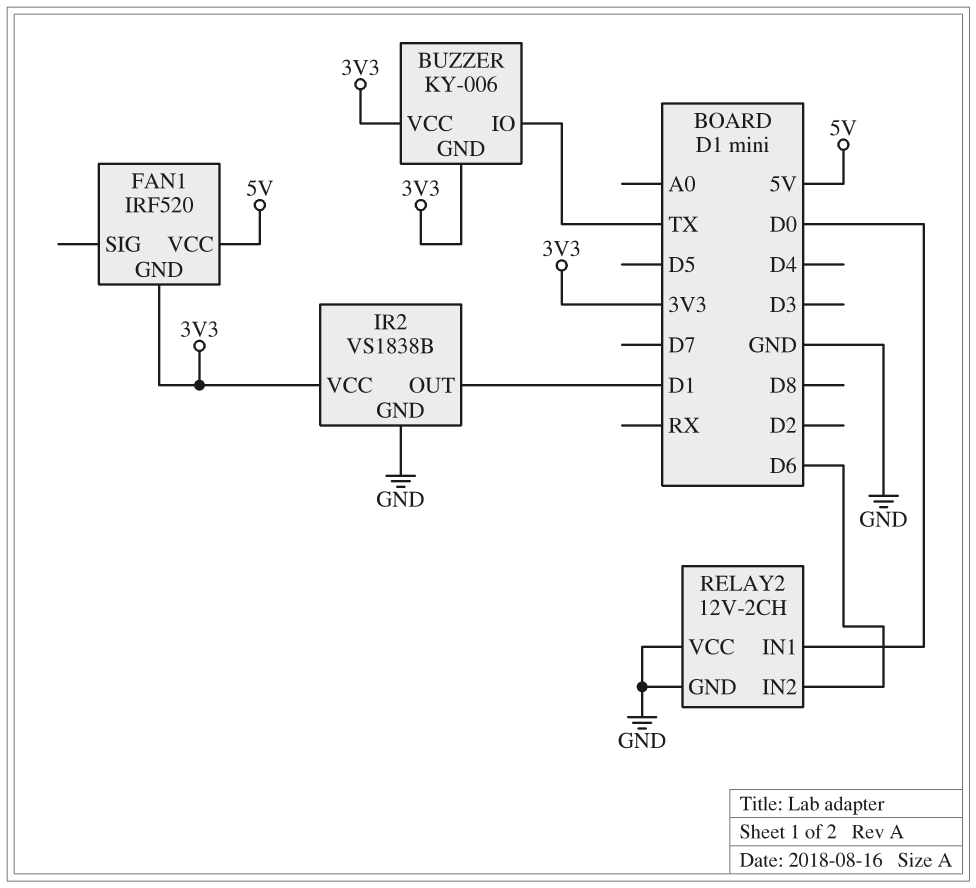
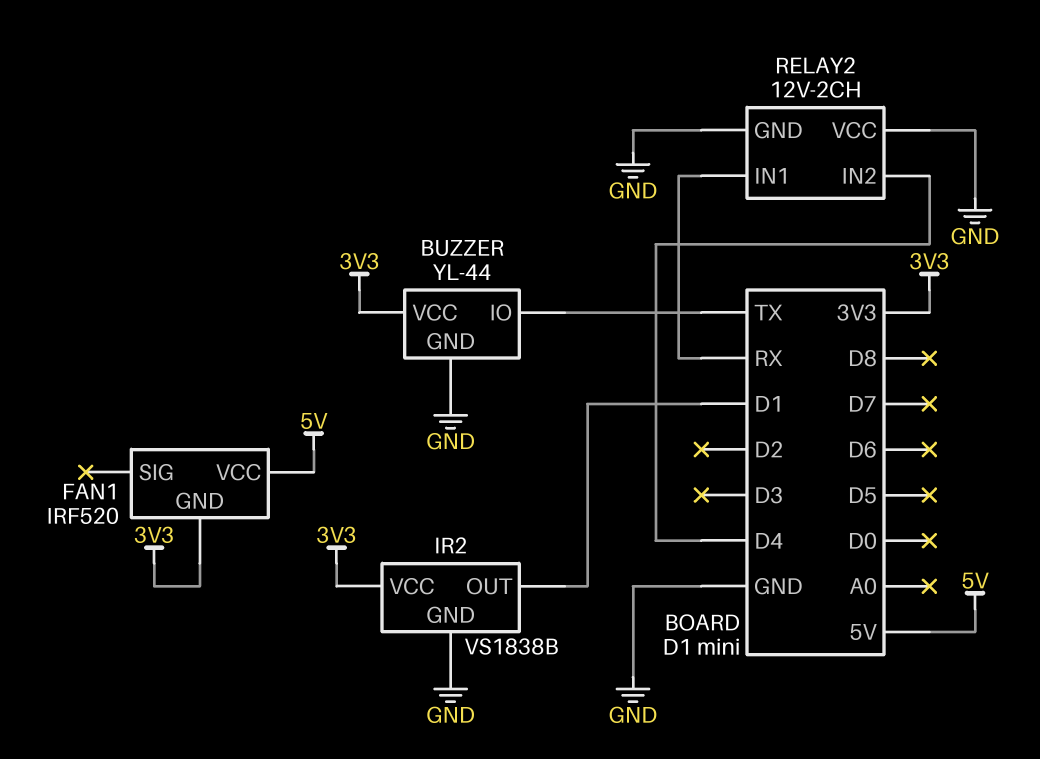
BUZZER: KY-006 -> YL-44
BUZZER pin GND: 3V3 -> GND
RELAY2 pin IN1: D0 -> RX
RELAY2 pin IN2: D6 -> D4

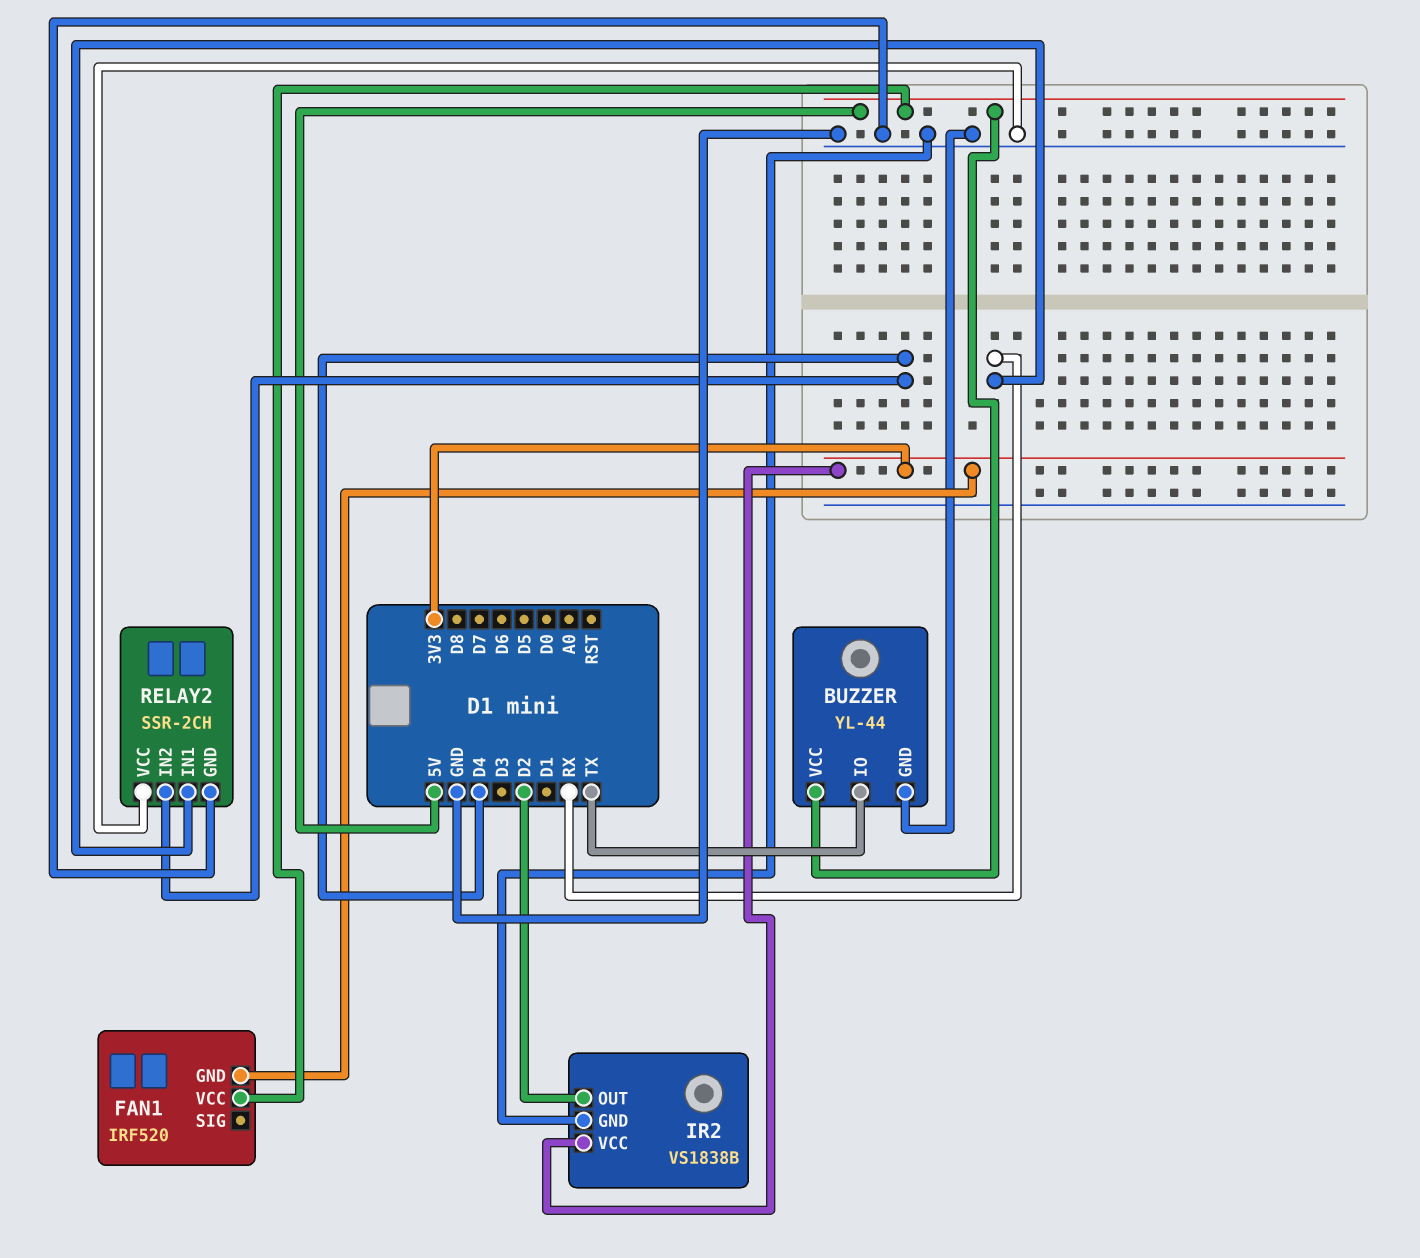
BUZZER pin VCC: 3V3 -> 5V
IR2 pin OUT: D1 -> D2
RELAY2: 12V-2CH -> SSR-2CH

